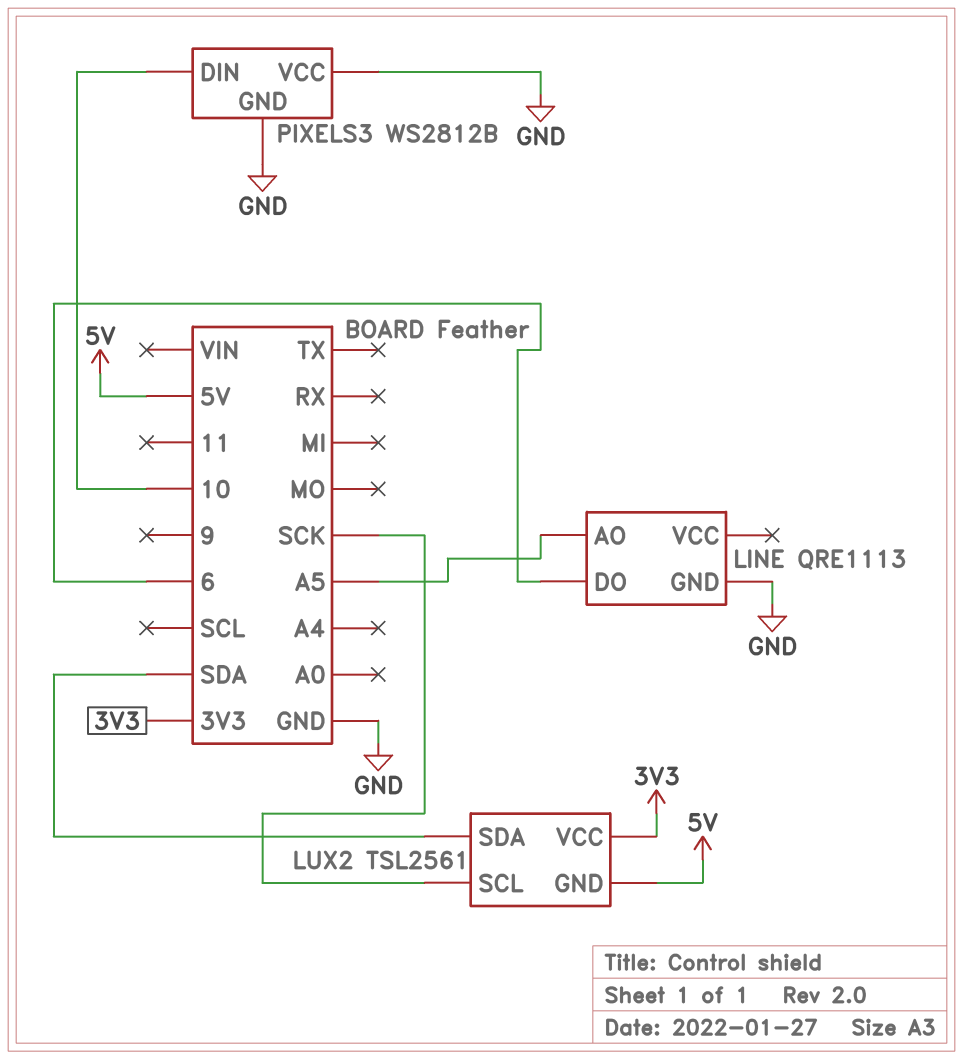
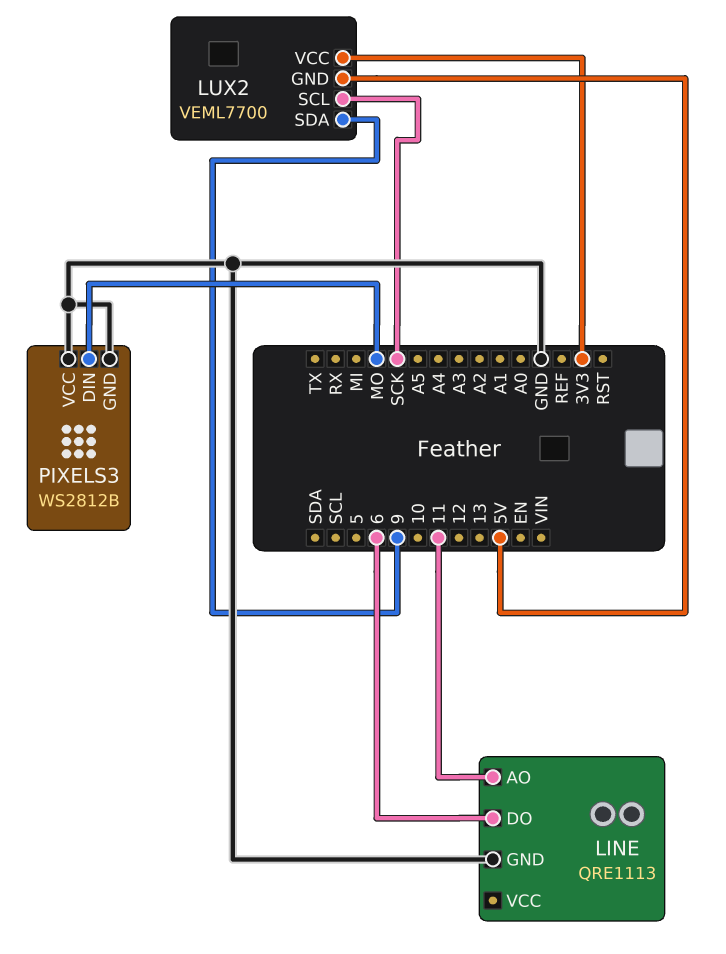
LINE pin AO: A5 -> 11
LUX2: TSL2561 -> VEML7700
LUX2 pin SDA: SDA -> 9
PIXELS3 pin DIN: 10 -> MO

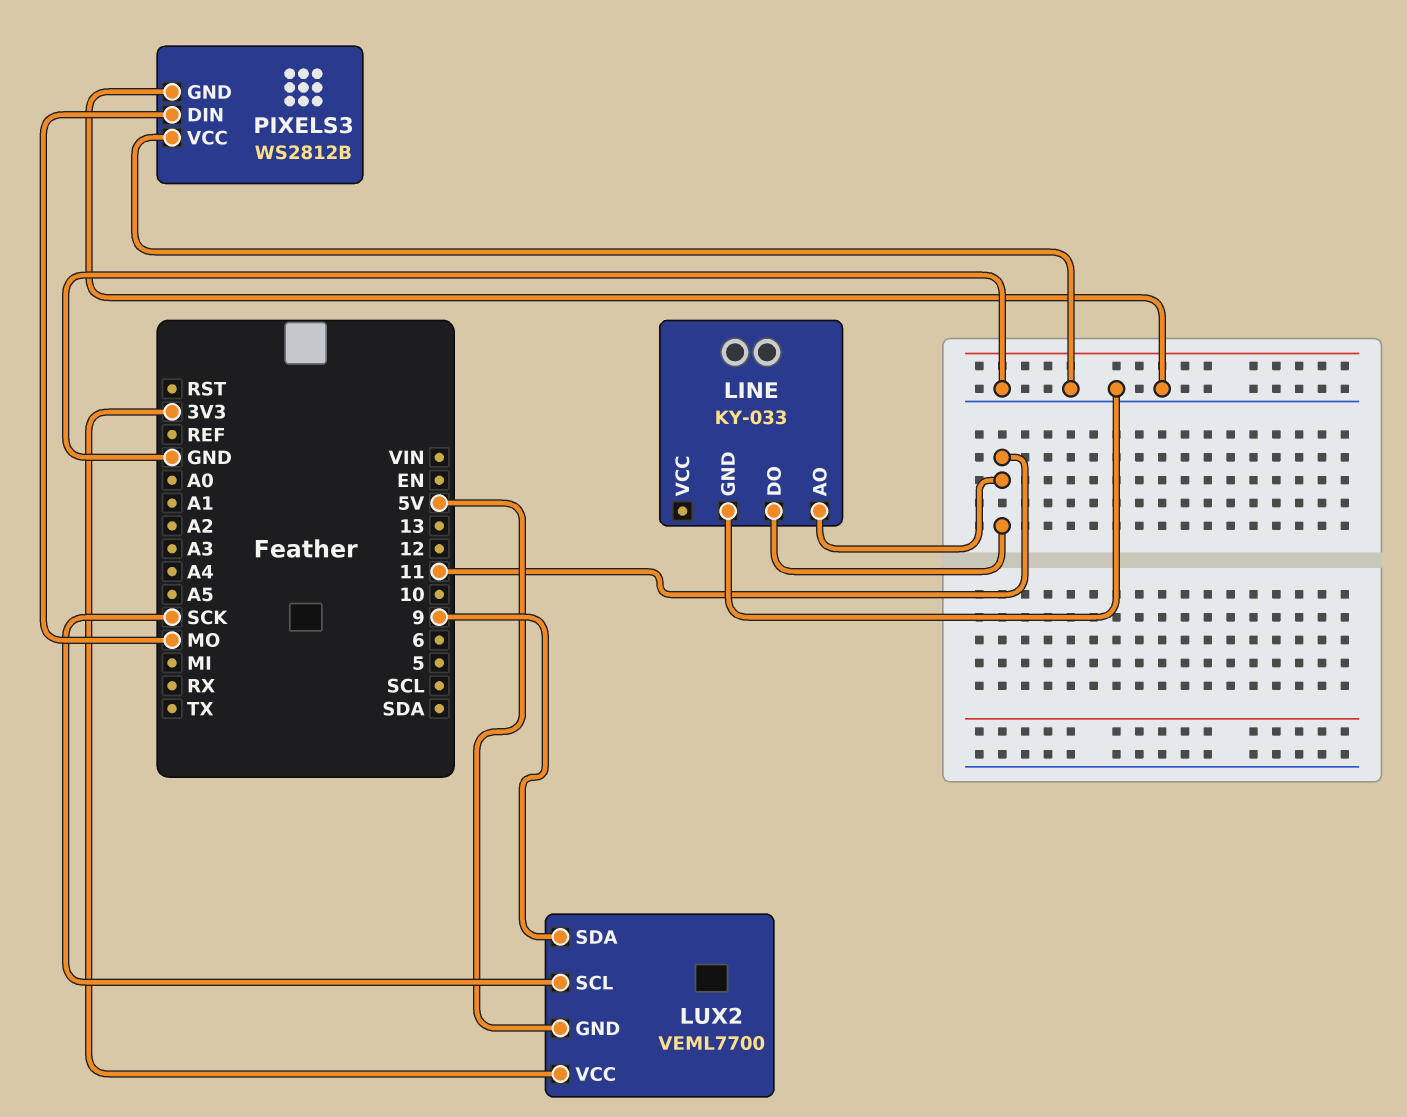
LINE: QRE1113 -> KY-033
LINE pin DO: 6 -> 11

